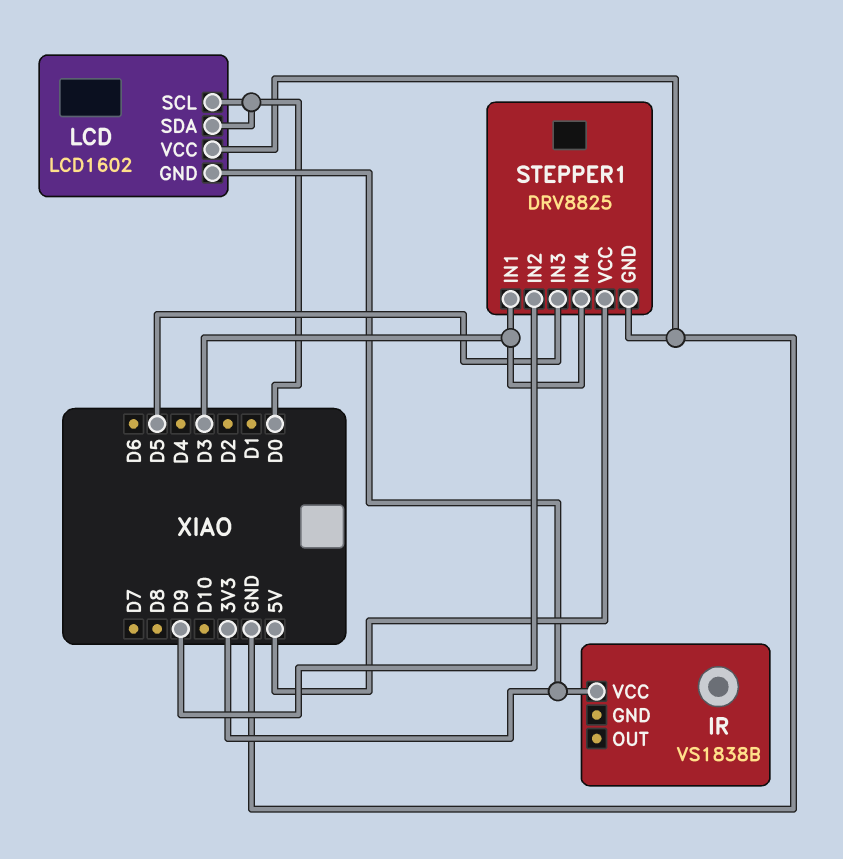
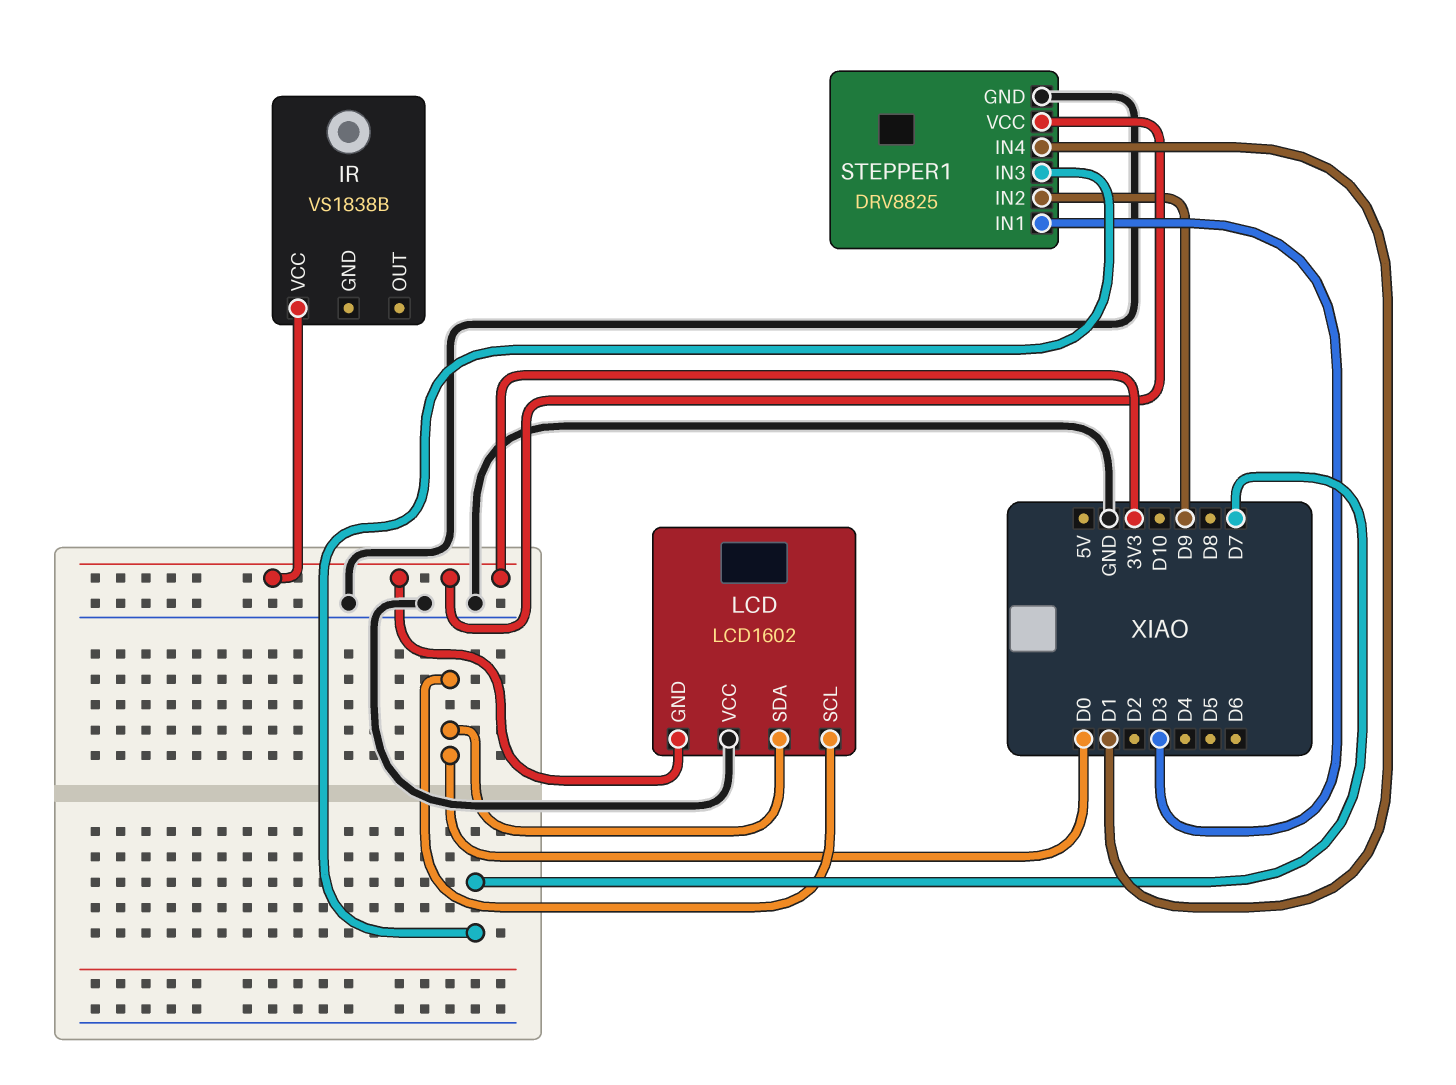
STEPPER1 pin IN3: D5 -> D7
STEPPER1 pin IN4: D3 -> D1
STEPPER1 pin VCC: 5V -> 3V3

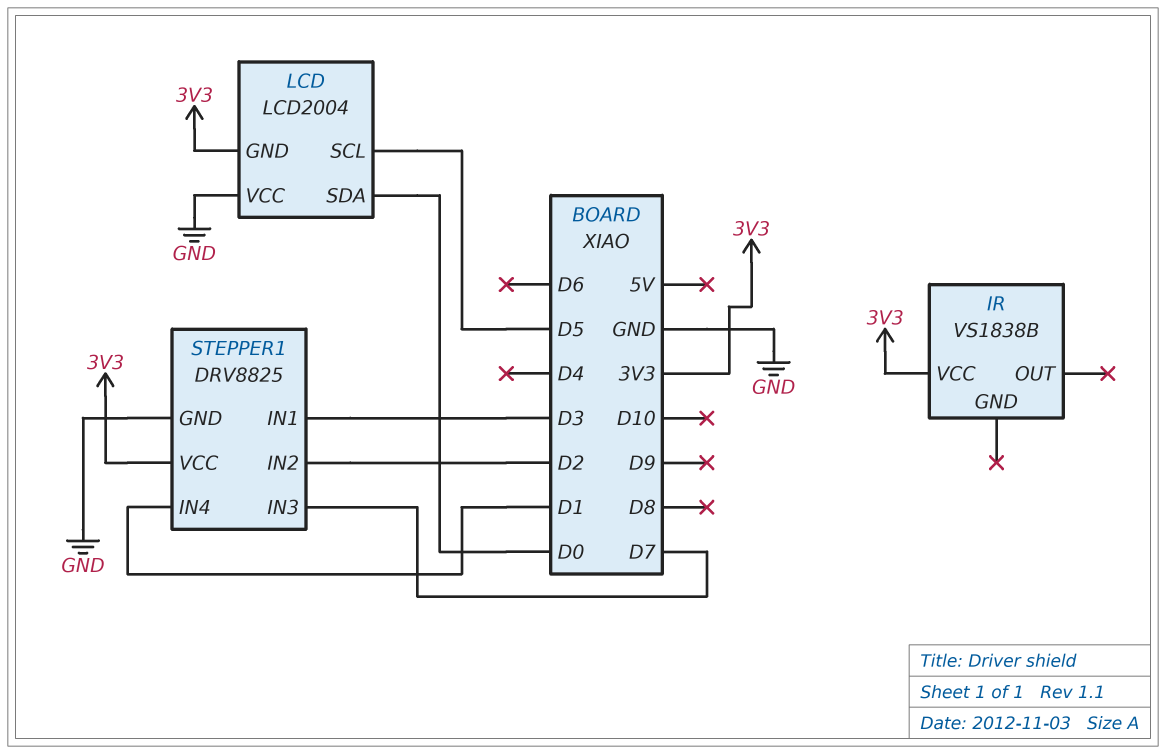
LCD: LCD1602 -> LCD2004
LCD pin SCL: D0 -> D5
STEPPER1 pin IN2: D9 -> D2

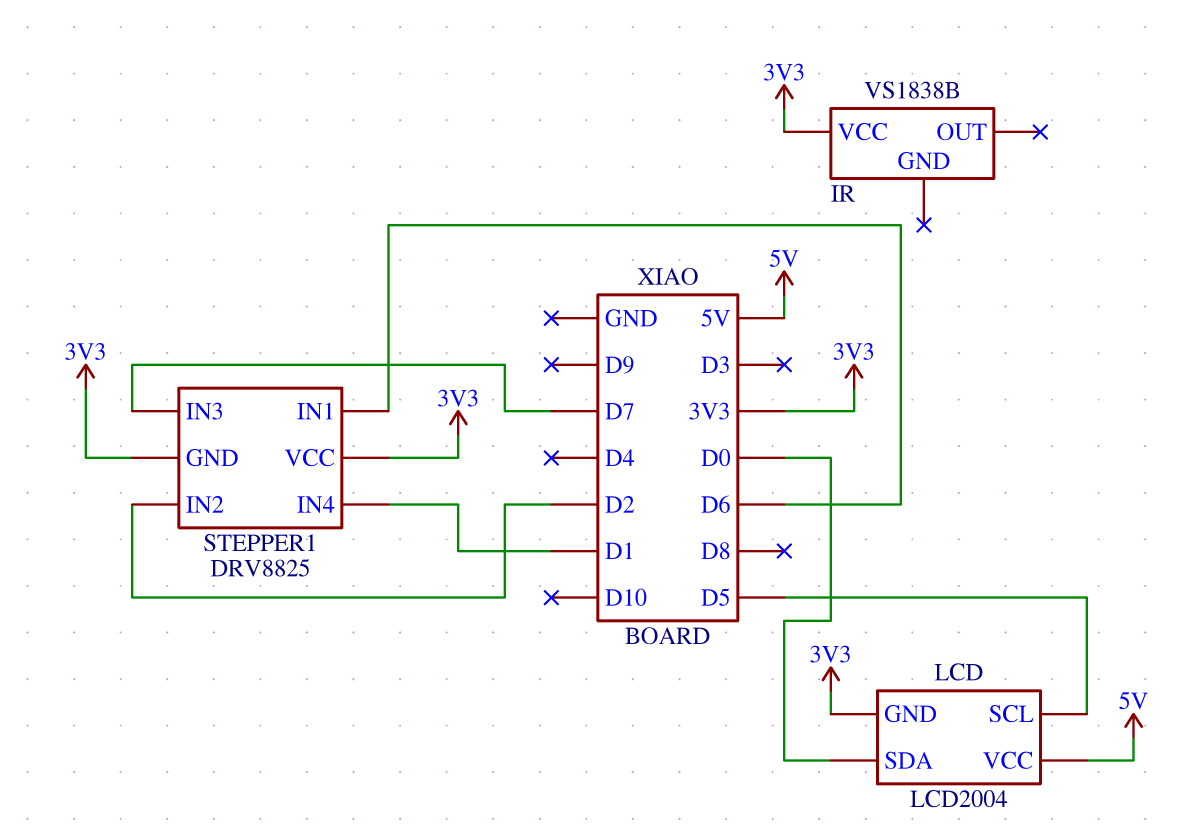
LCD pin VCC: GND -> 5V
STEPPER1 pin GND: GND -> 3V3
STEPPER1 pin IN1: D3 -> D6

